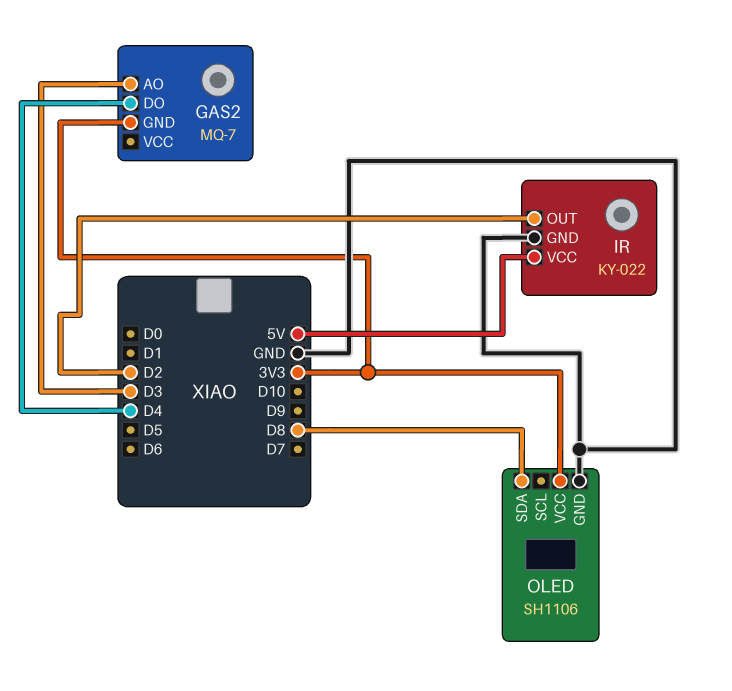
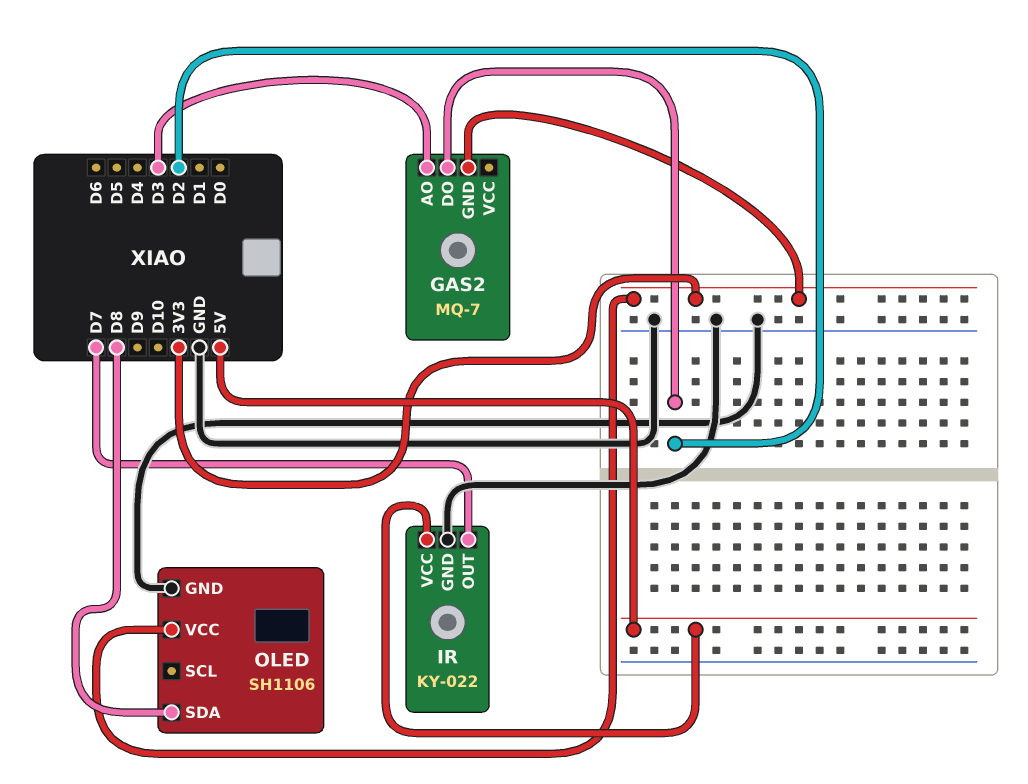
GAS2 pin DO: D4 -> D2
IR pin OUT: D2 -> D7

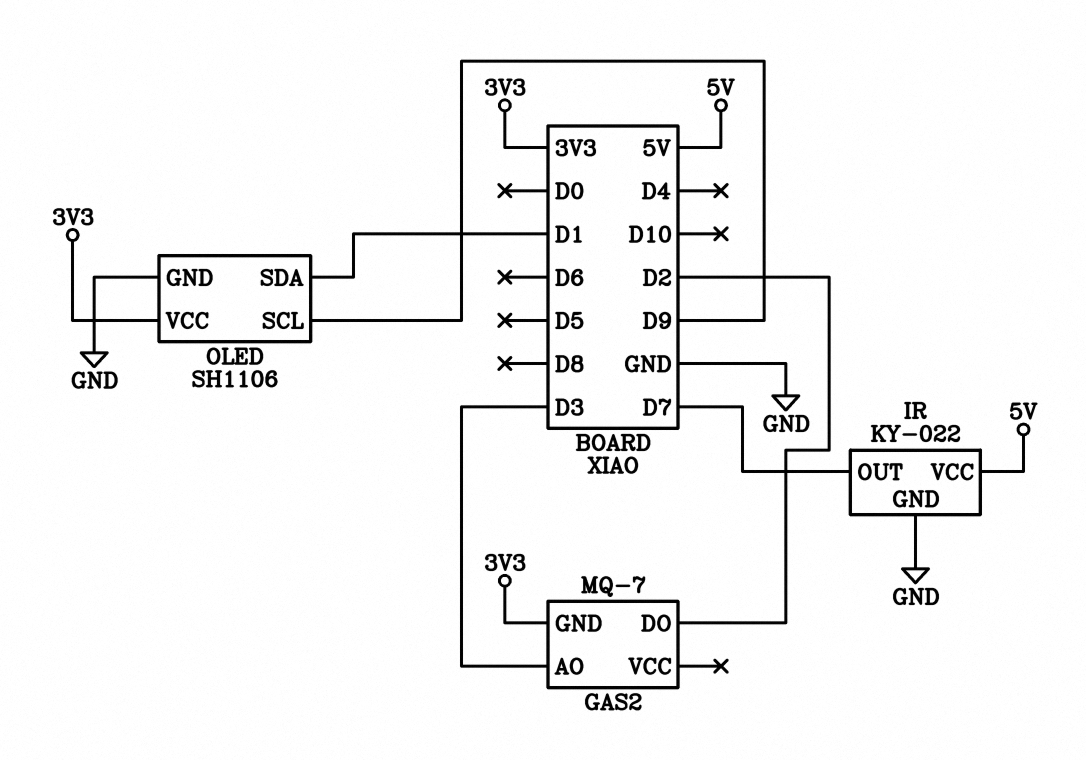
OLED pin SCL: none -> D9
OLED pin SDA: D8 -> D1

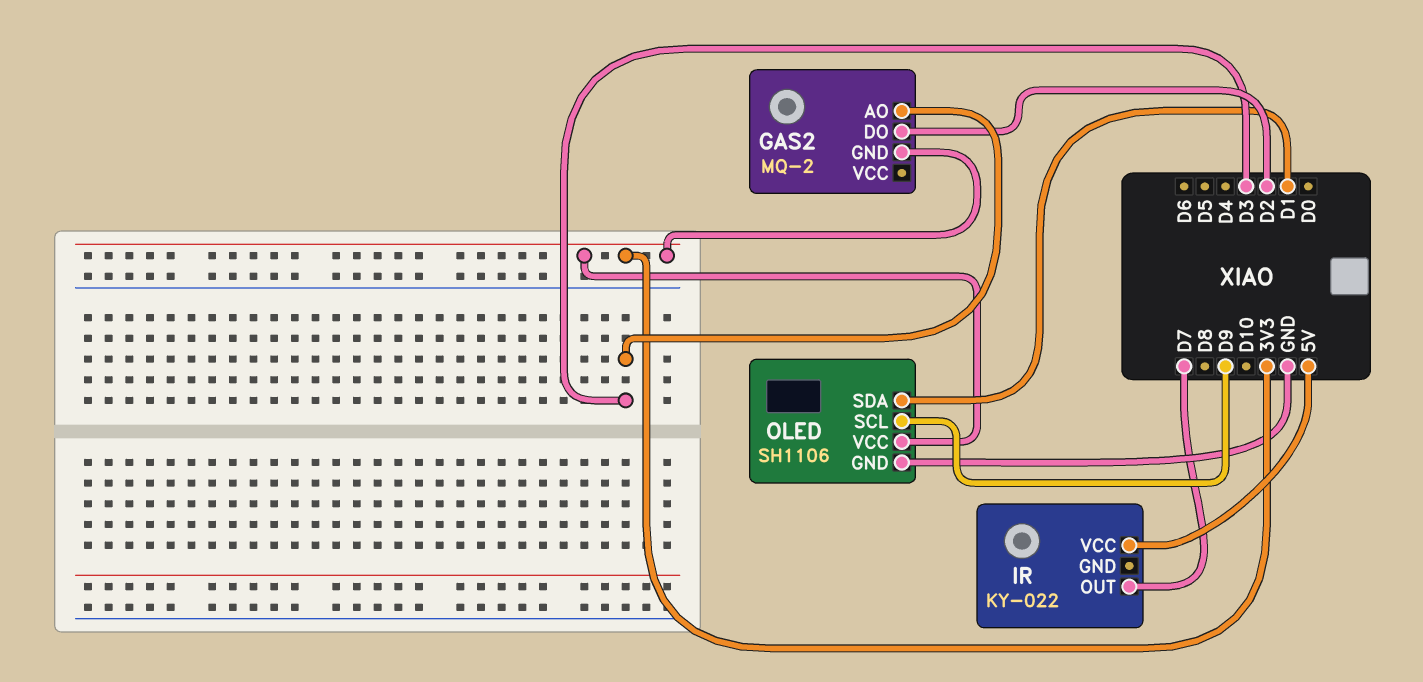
GAS2: MQ-7 -> MQ-2
IR pin GND: GND -> none

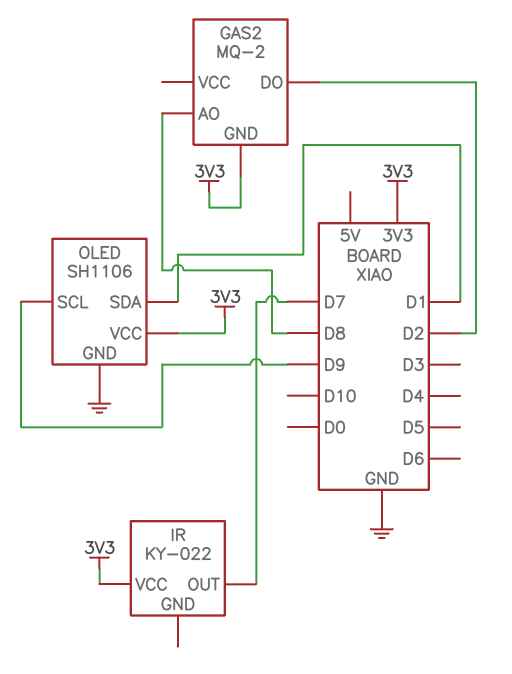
GAS2 pin AO: D3 -> D8
IR pin VCC: 5V -> 3V3

